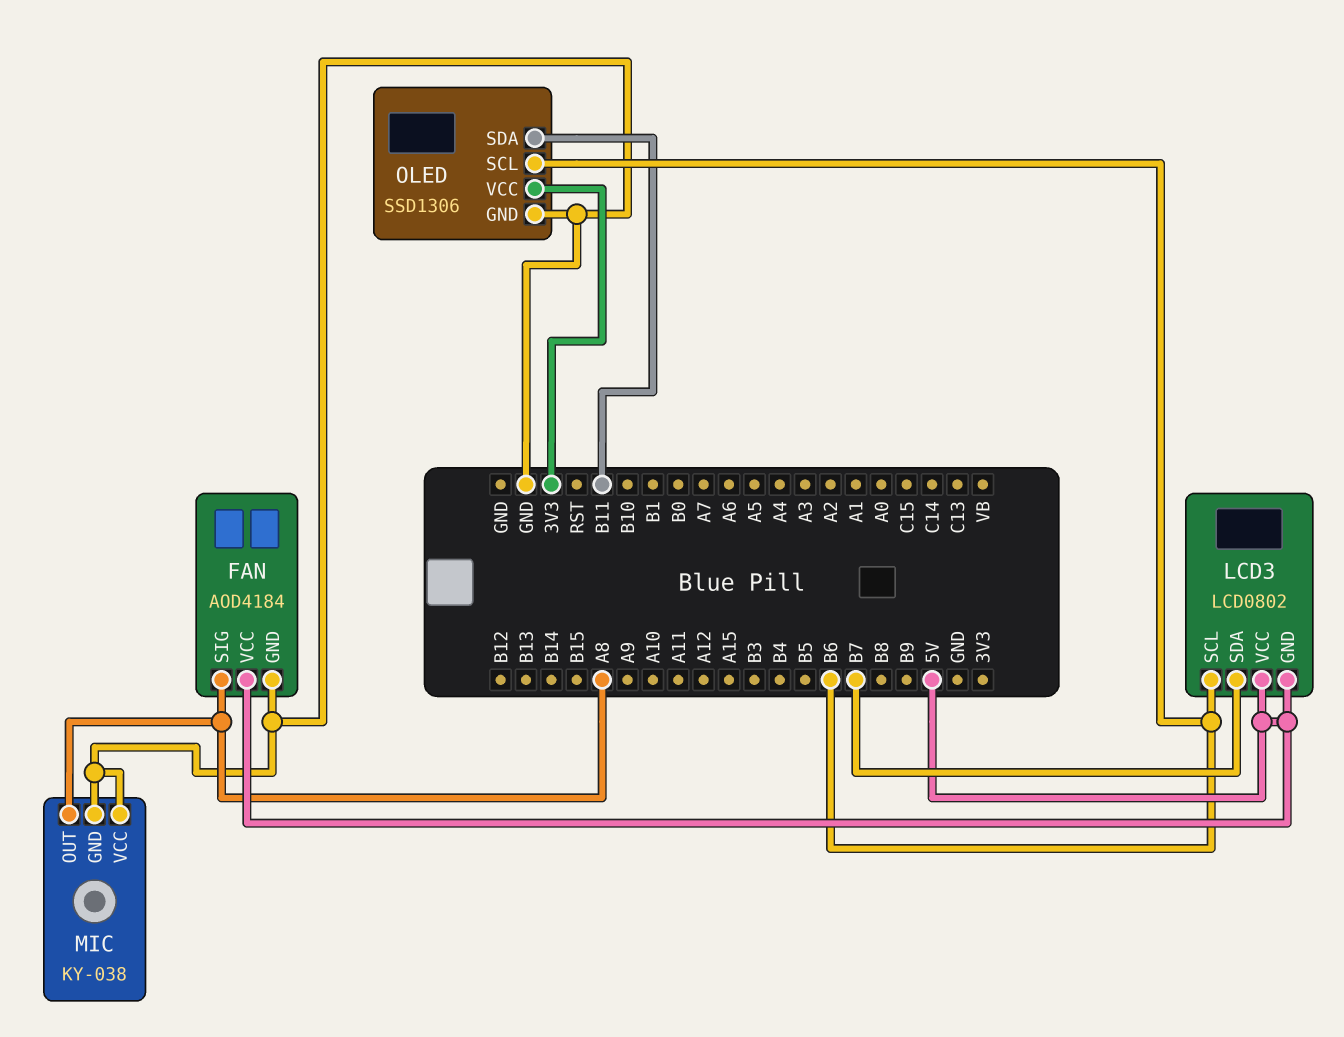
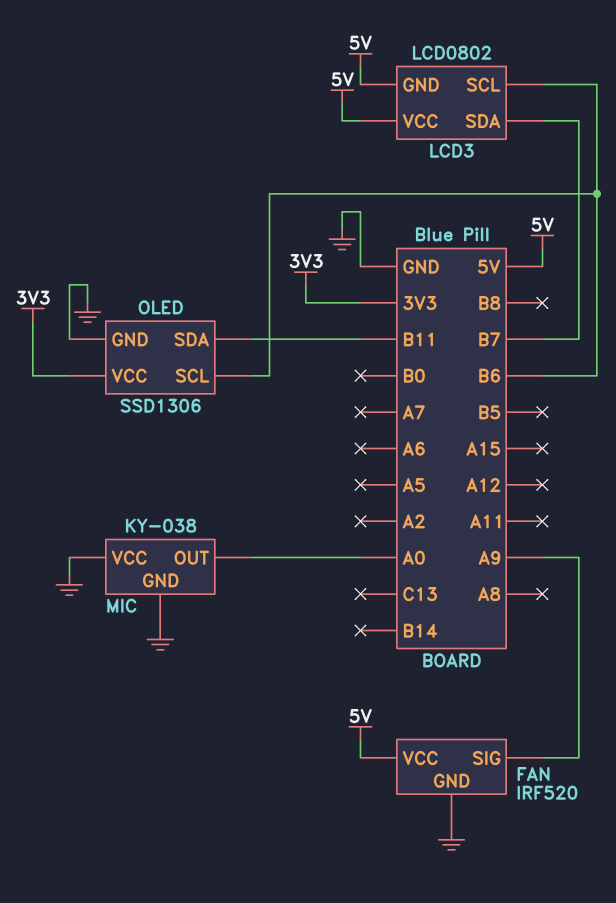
FAN: AOD4184 -> IRF520
FAN pin SIG: A8 -> A9
MIC pin OUT: A8 -> A0

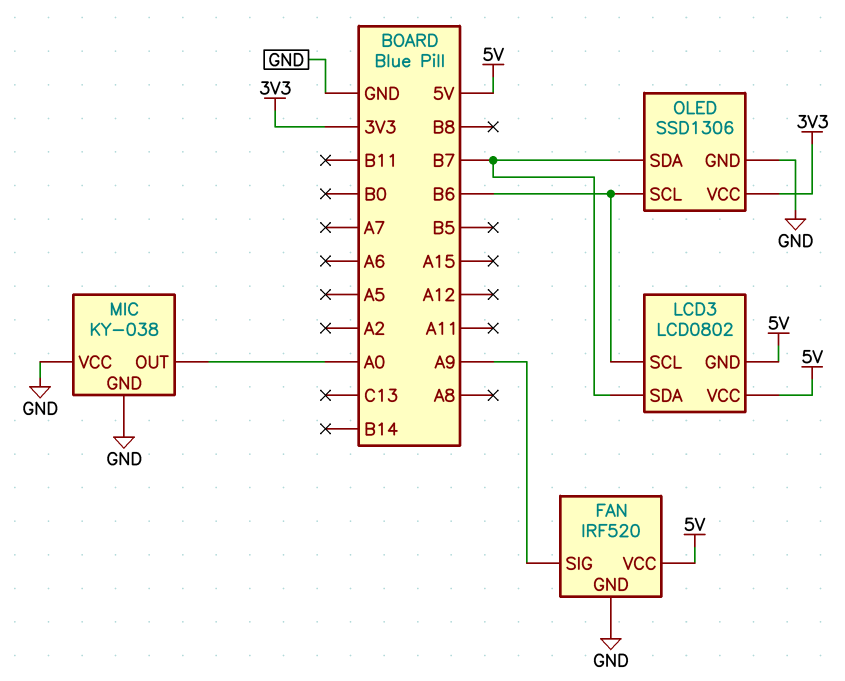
OLED pin SDA: B11 -> B7

